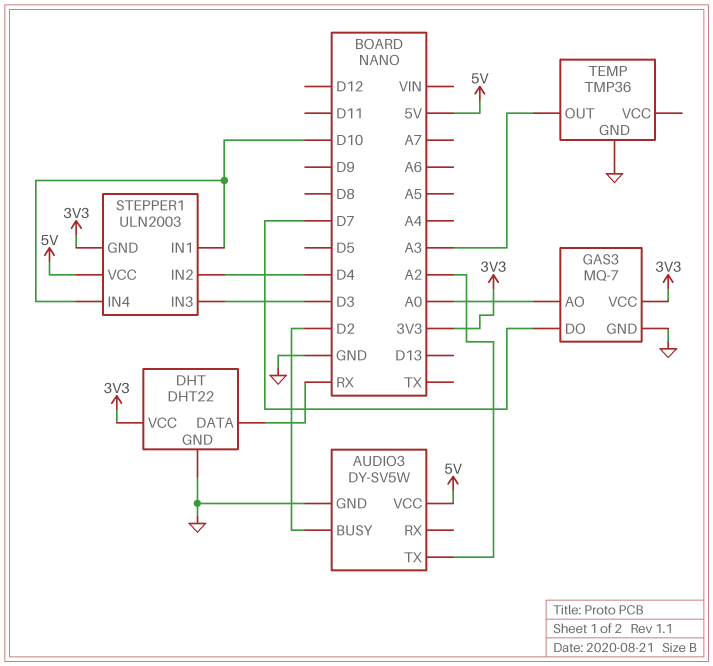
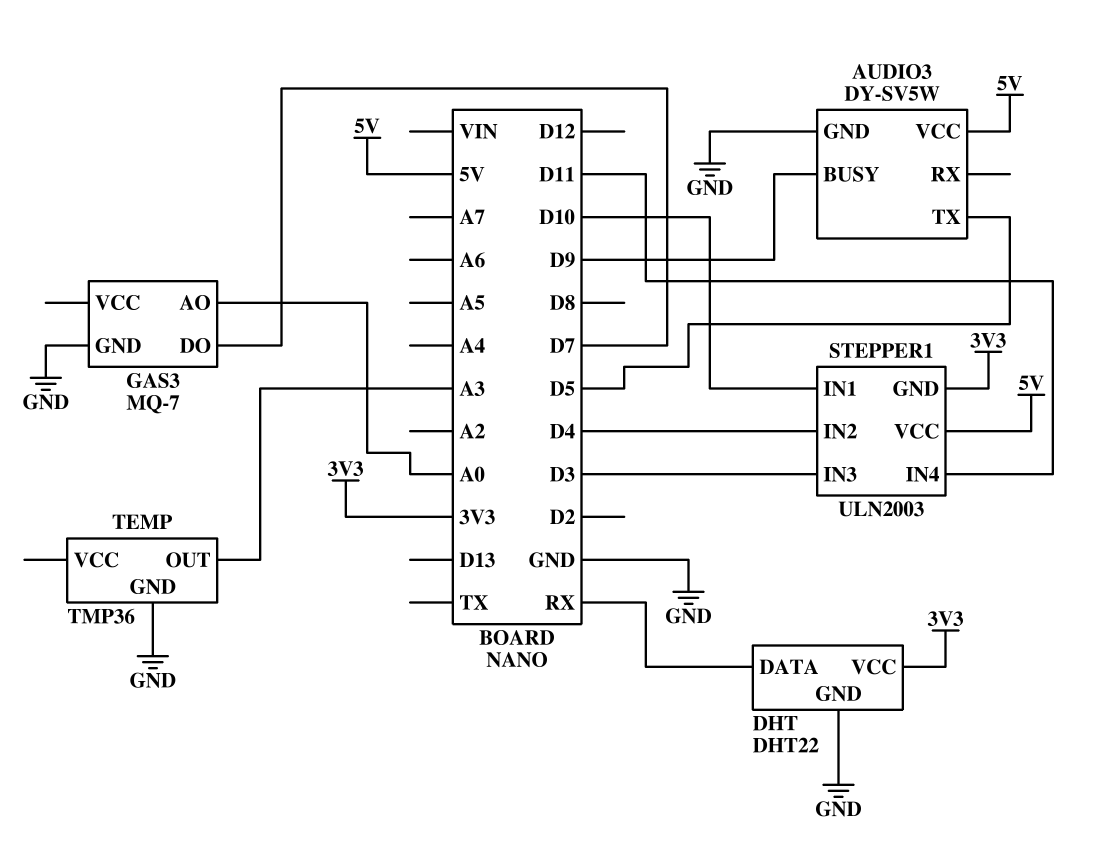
AUDIO3 pin BUSY: D2 -> D9
AUDIO3 pin TX: A2 -> D5
GAS3 pin VCC: 3V3 -> none
STEPPER1 pin IN4: D10 -> D11

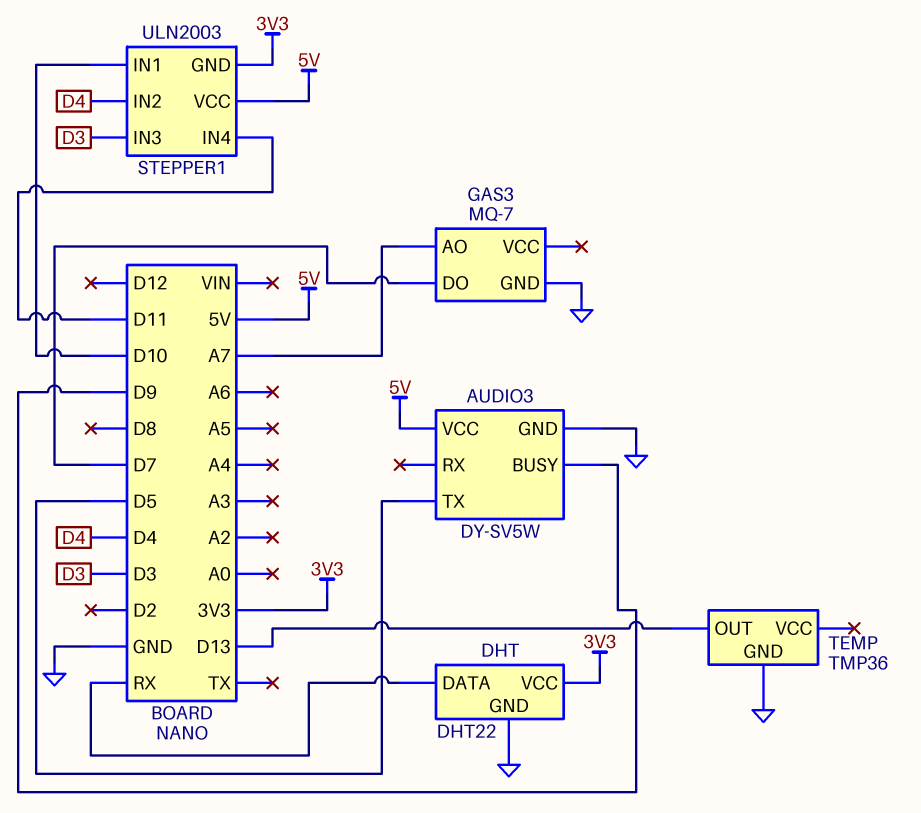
GAS3 pin AO: A0 -> A7
TEMP pin OUT: A3 -> D13

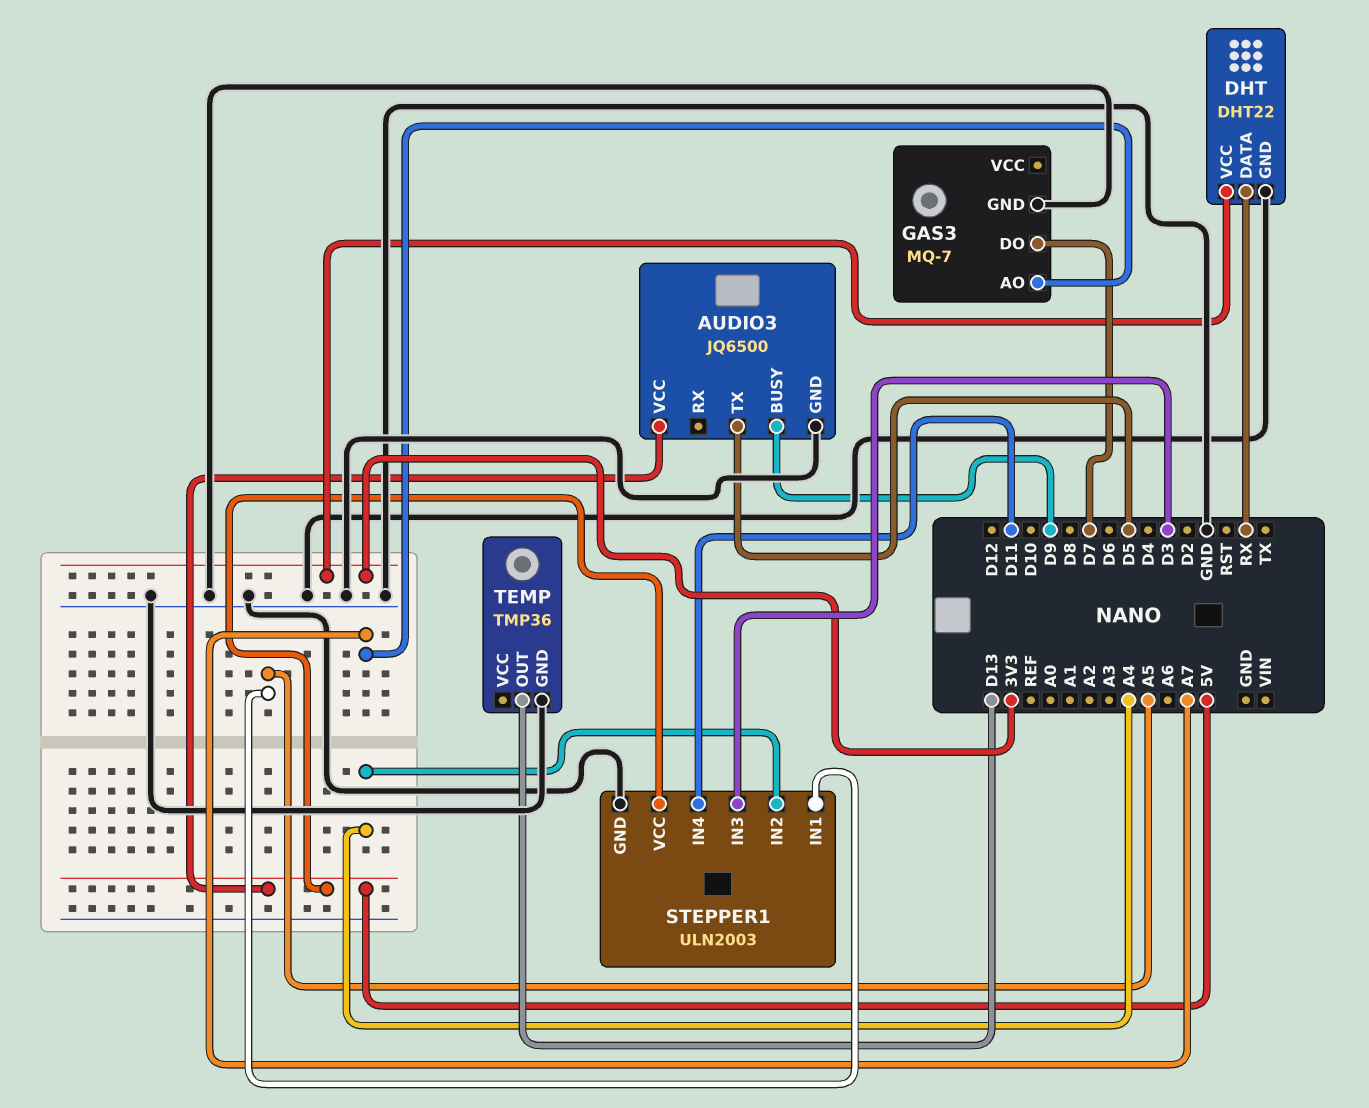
AUDIO3: DY-SV5W -> JQ6500
STEPPER1 pin GND: 3V3 -> GND
STEPPER1 pin IN1: D10 -> A5
STEPPER1 pin IN2: D4 -> A4

